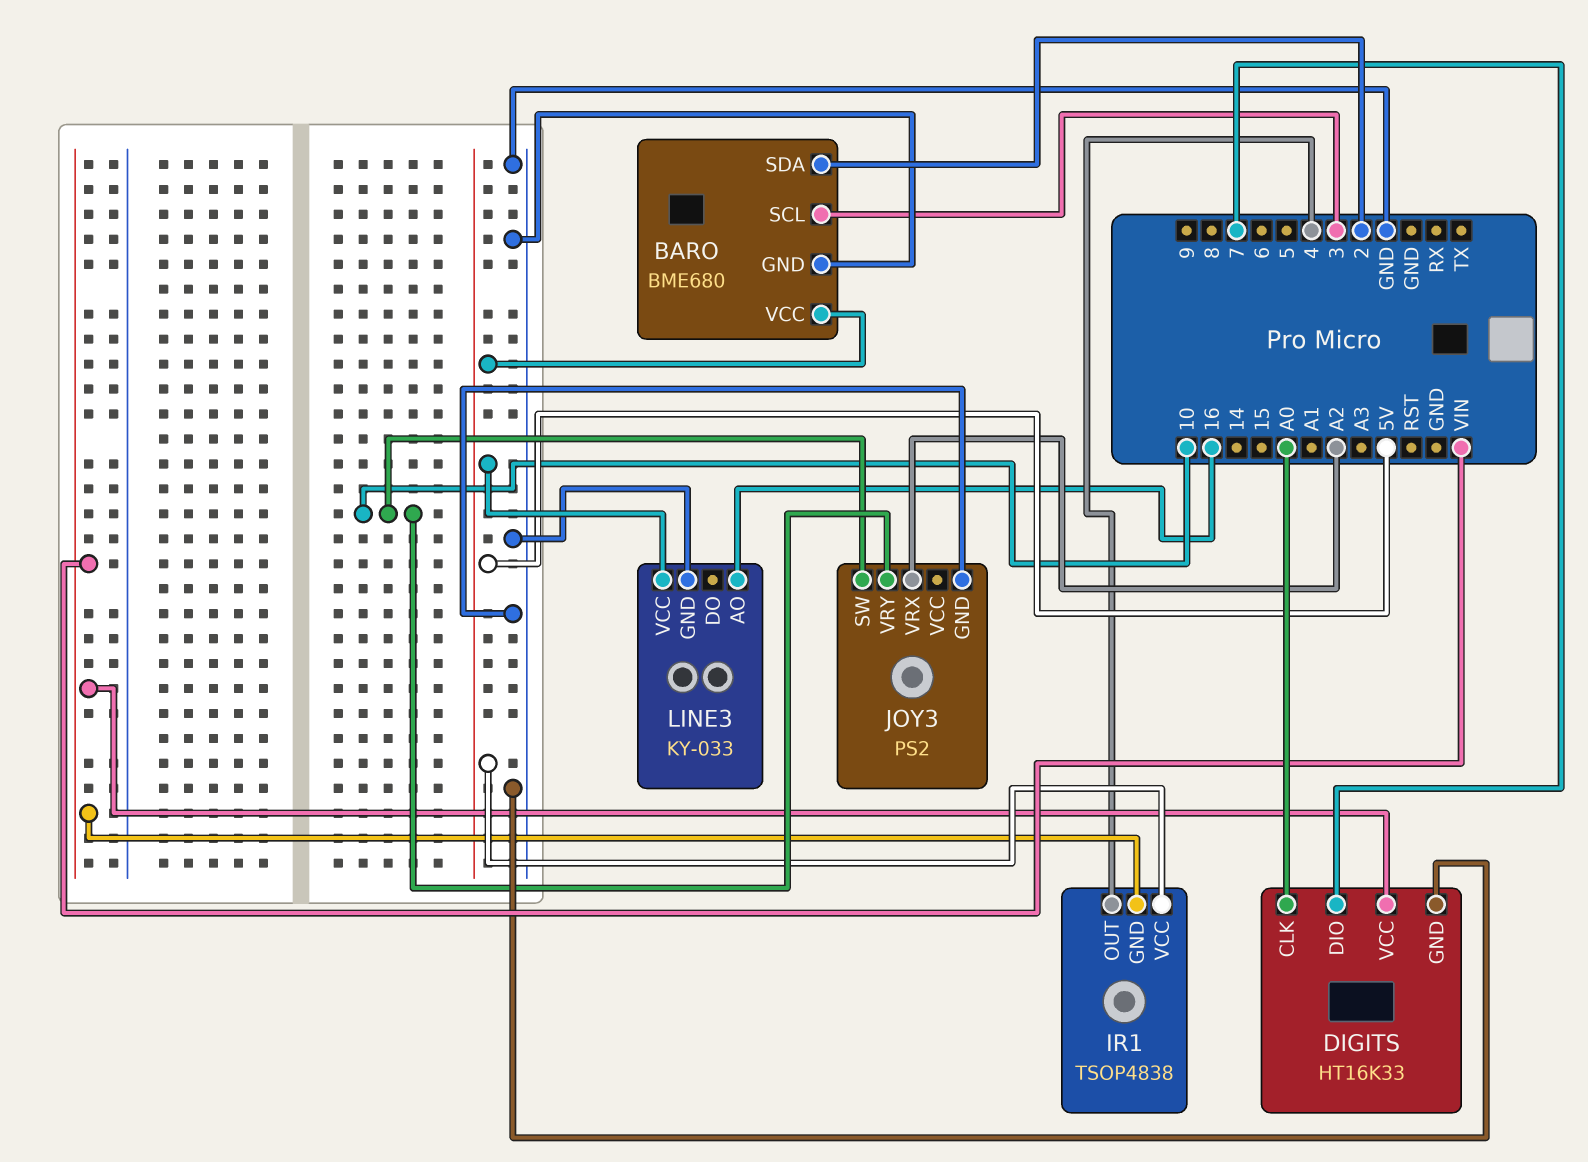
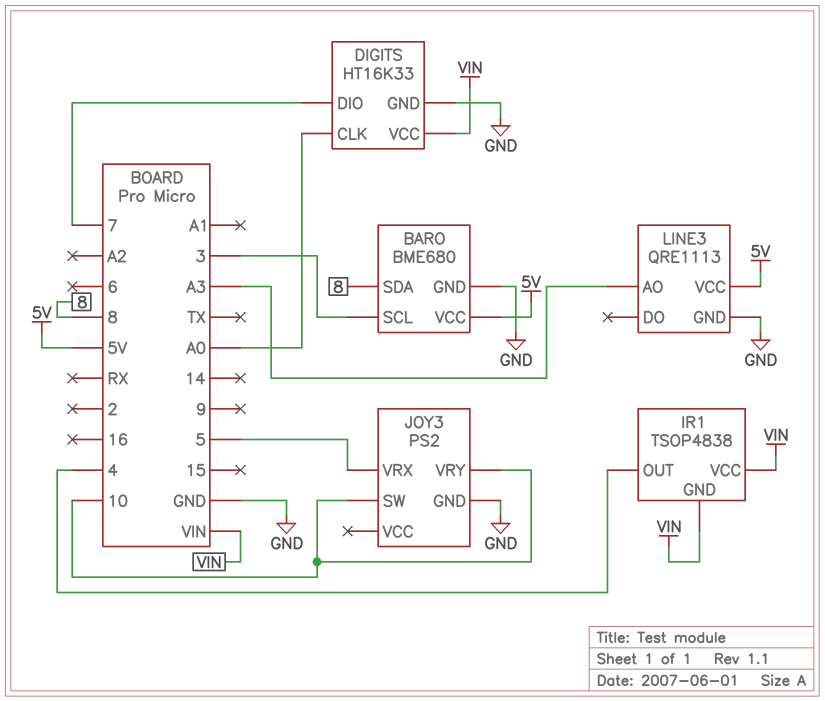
BARO pin SDA: 2 -> 8
IR1 pin VCC: 5V -> VIN
JOY3 pin VRX: A2 -> 5
LINE3: KY-033 -> QRE1113
LINE3 pin AO: 16 -> A3

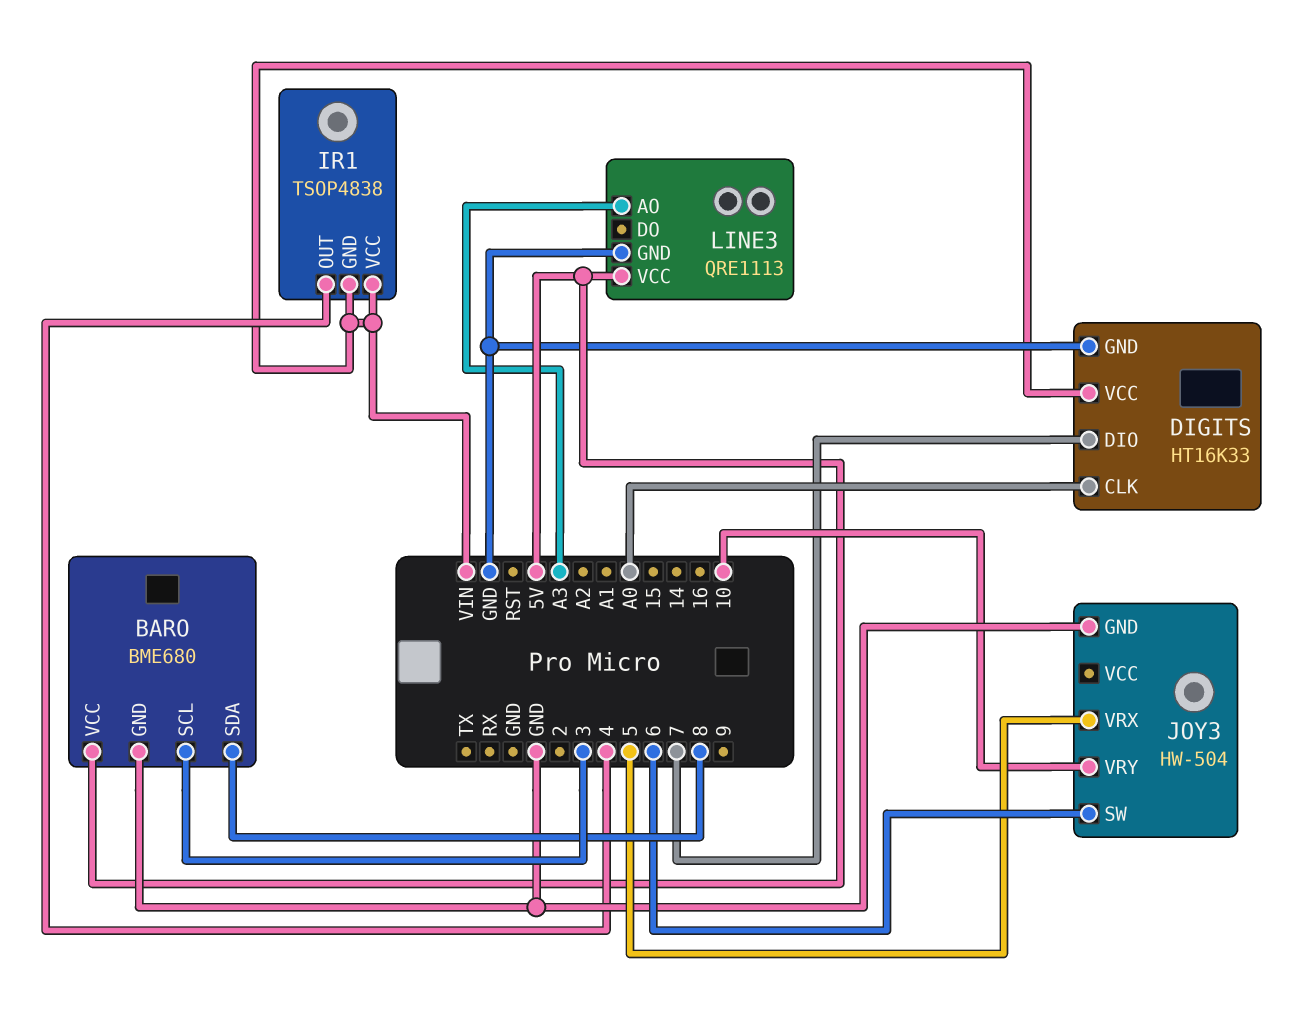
JOY3: PS2 -> HW-504
JOY3 pin SW: 10 -> 6

